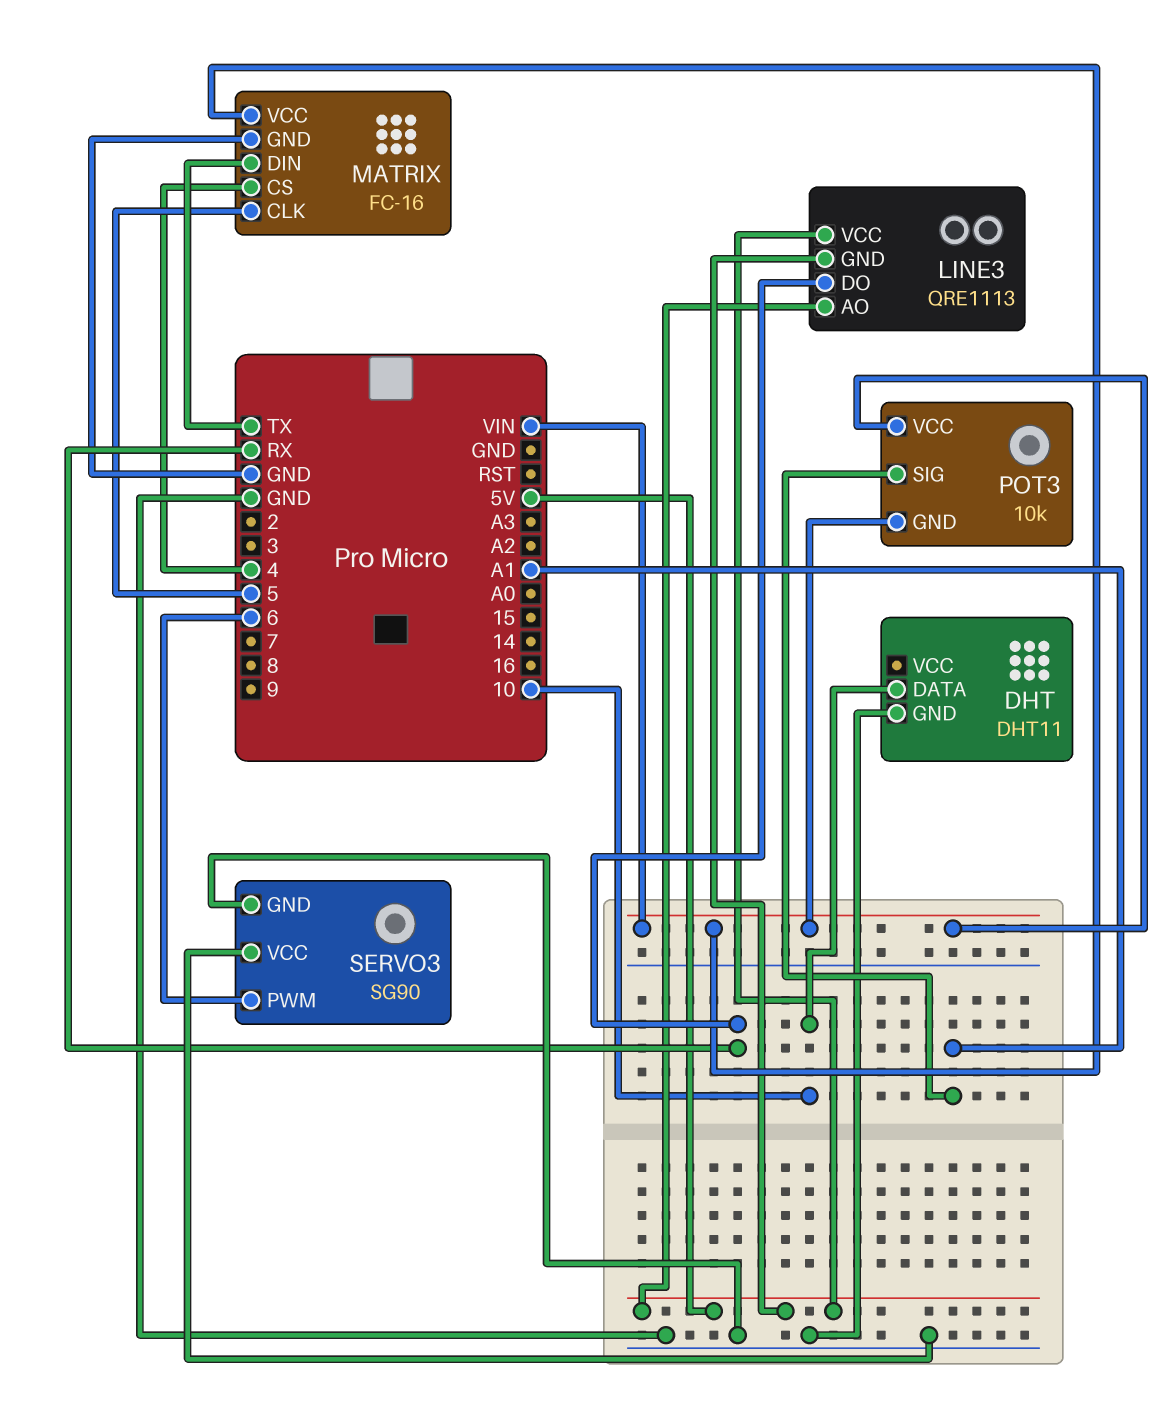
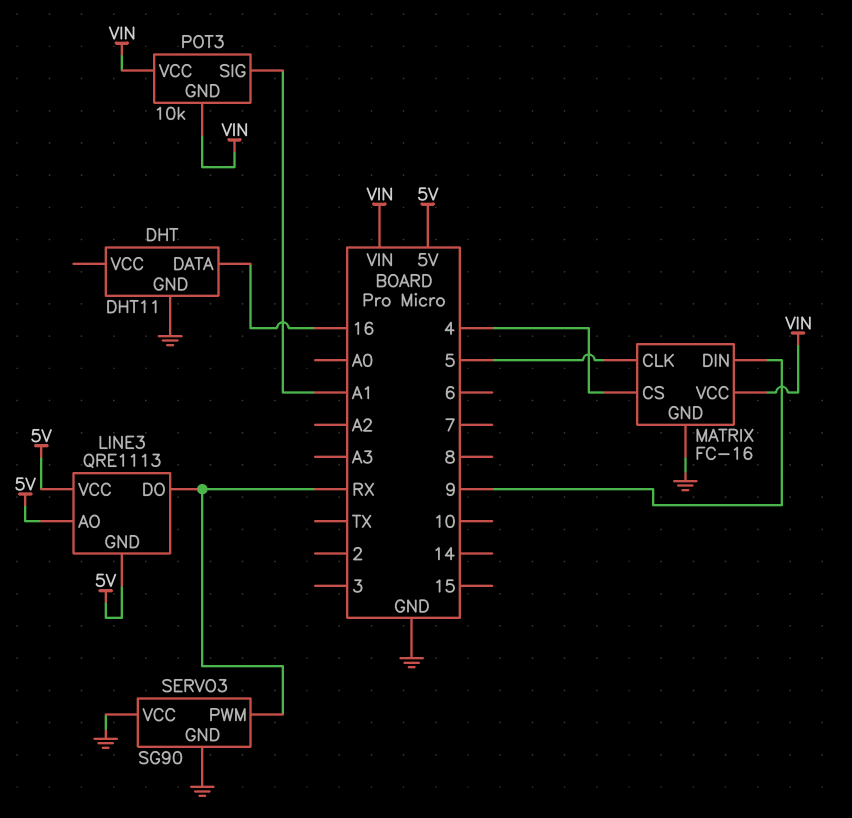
DHT pin DATA: 10 -> 16
MATRIX pin DIN: TX -> 9
SERVO3 pin PWM: 6 -> RX

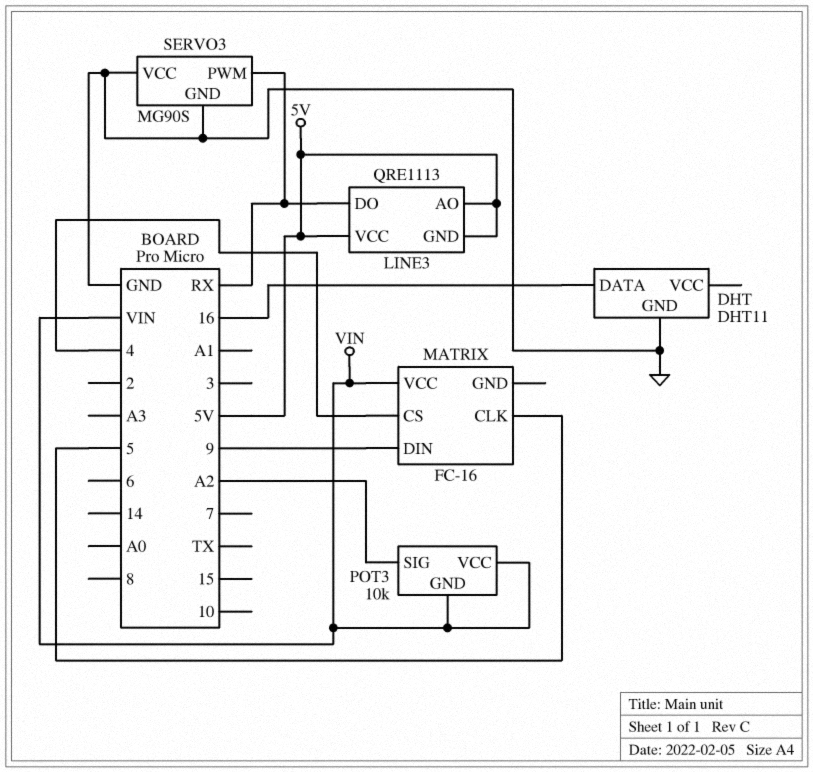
MATRIX pin GND: GND -> none
POT3 pin SIG: A1 -> A2
SERVO3: SG90 -> MG90S

